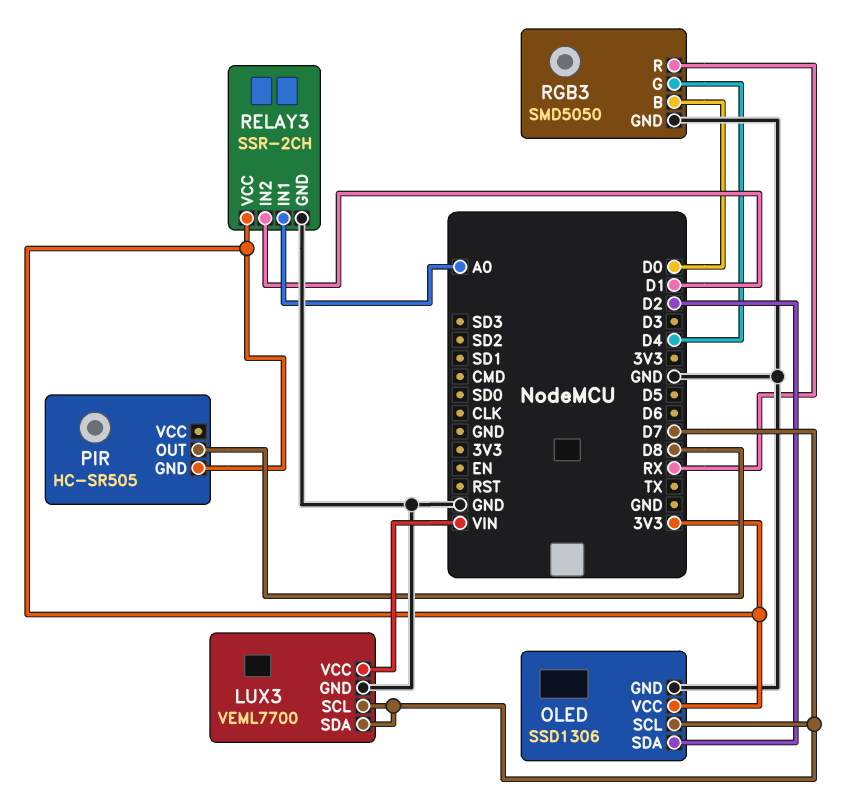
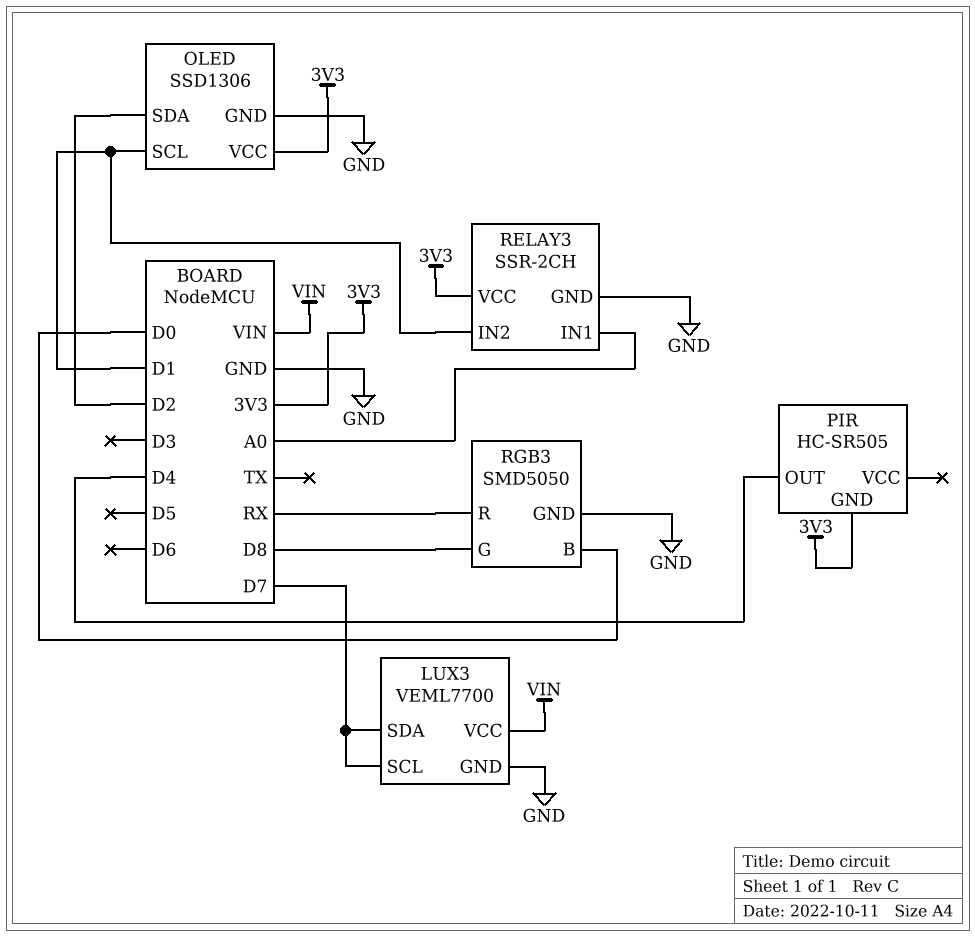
OLED pin SCL: D7 -> D1
PIR pin OUT: D8 -> D4
RGB3 pin G: D4 -> D8

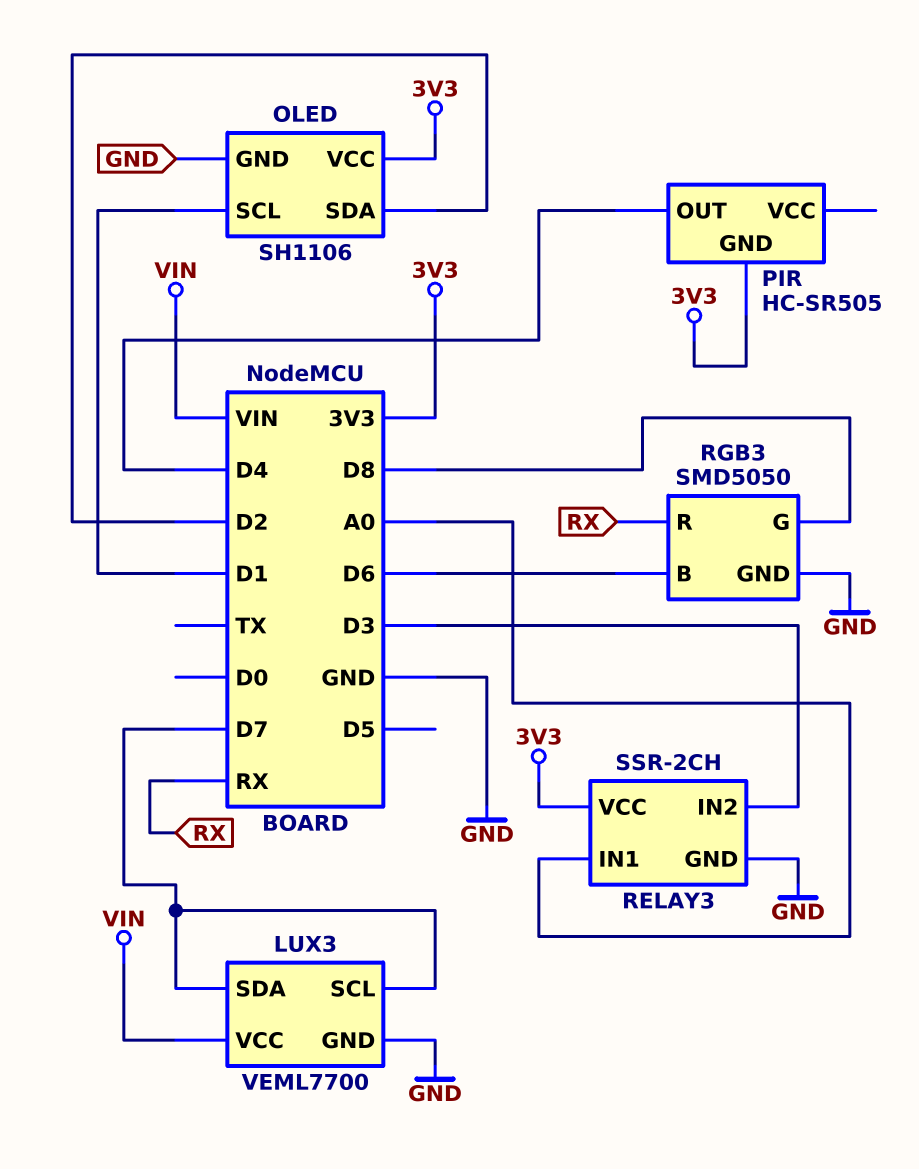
OLED: SSD1306 -> SH1106
RELAY3 pin IN2: D1 -> D3
RGB3 pin B: D0 -> D6

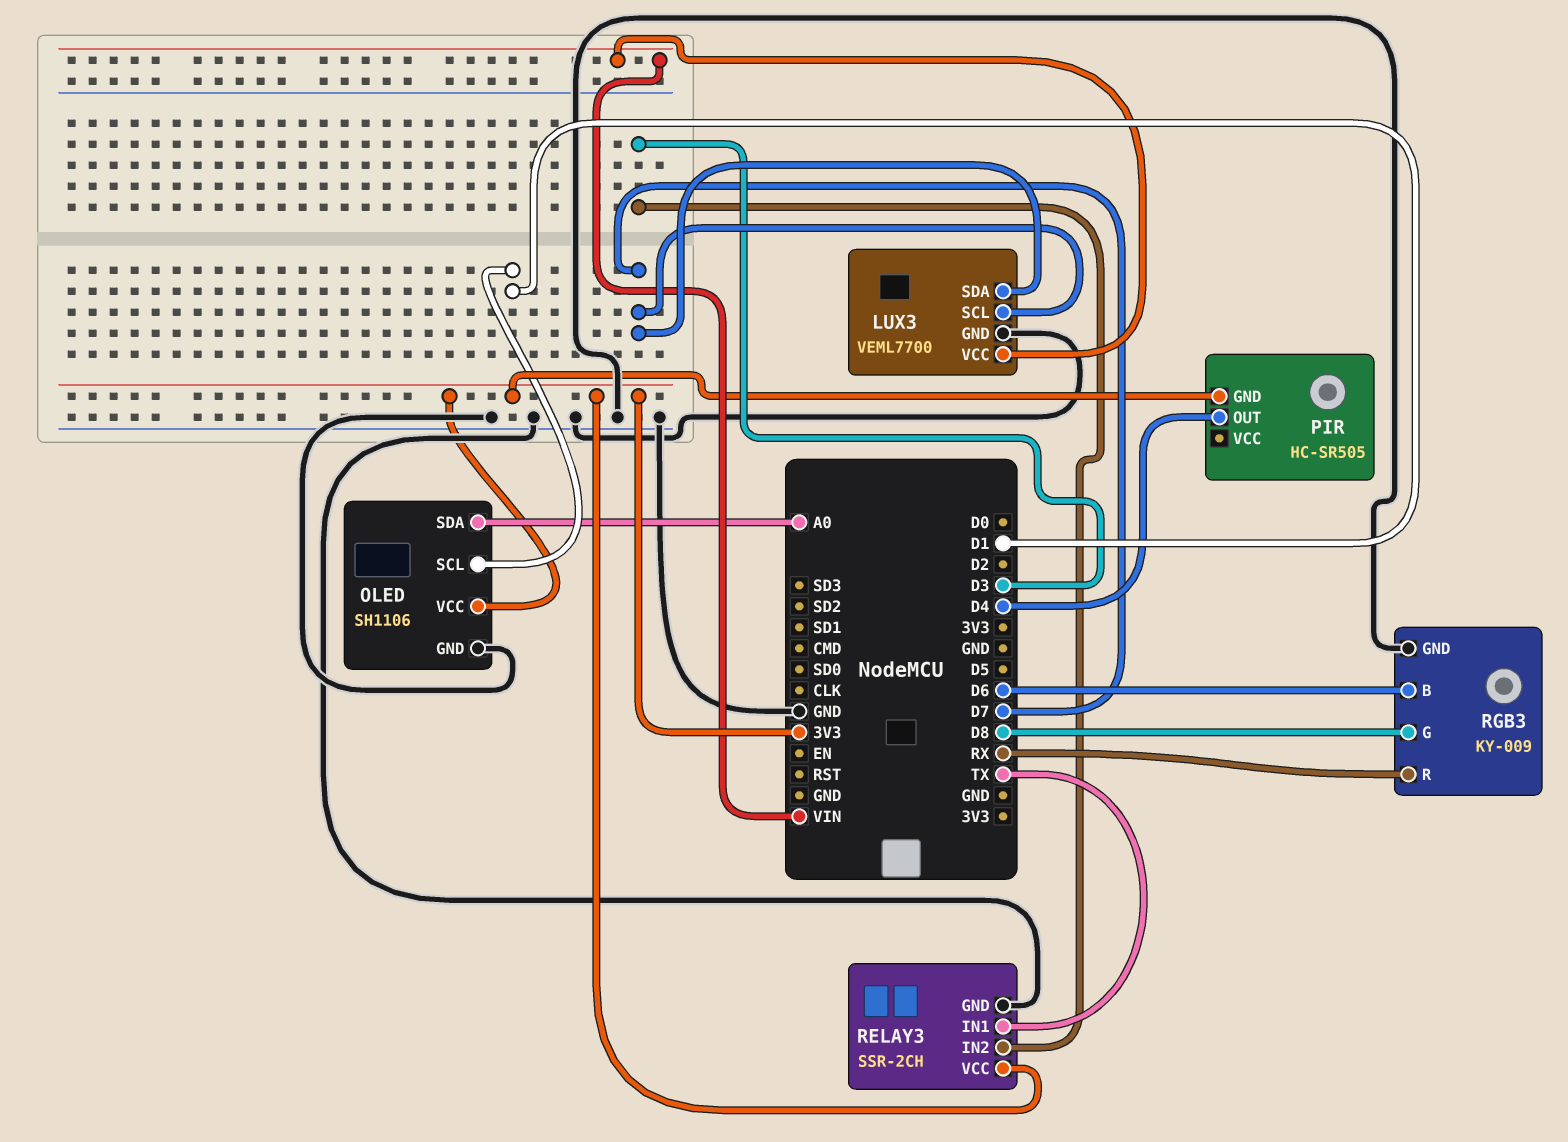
OLED pin SDA: D2 -> A0
RELAY3 pin IN1: A0 -> TX
RGB3: SMD5050 -> KY-009

